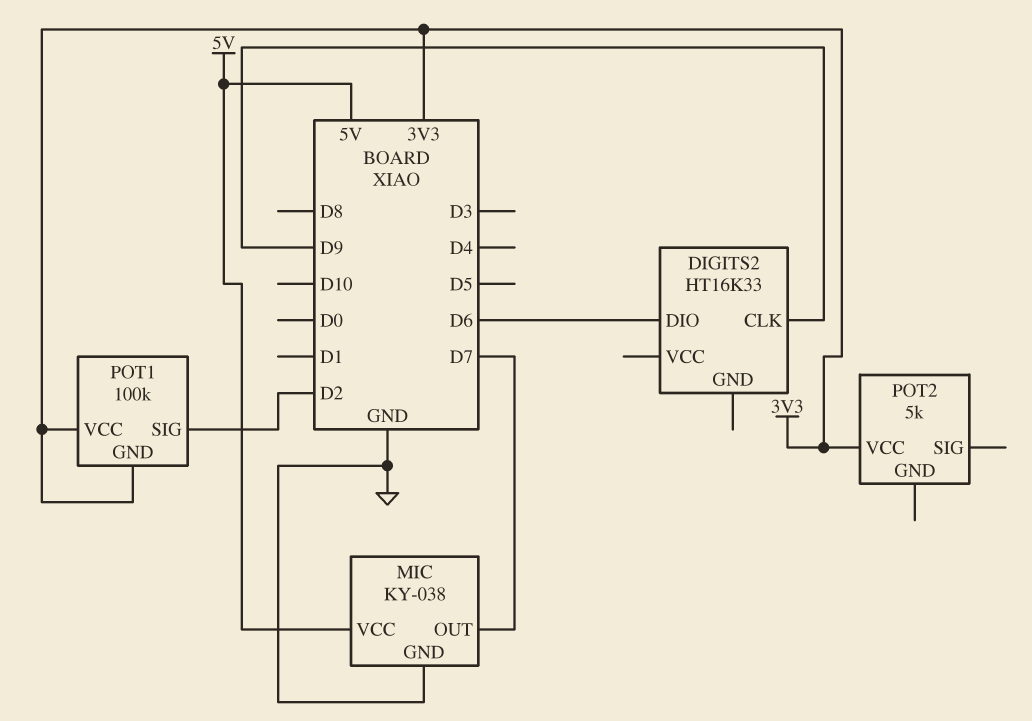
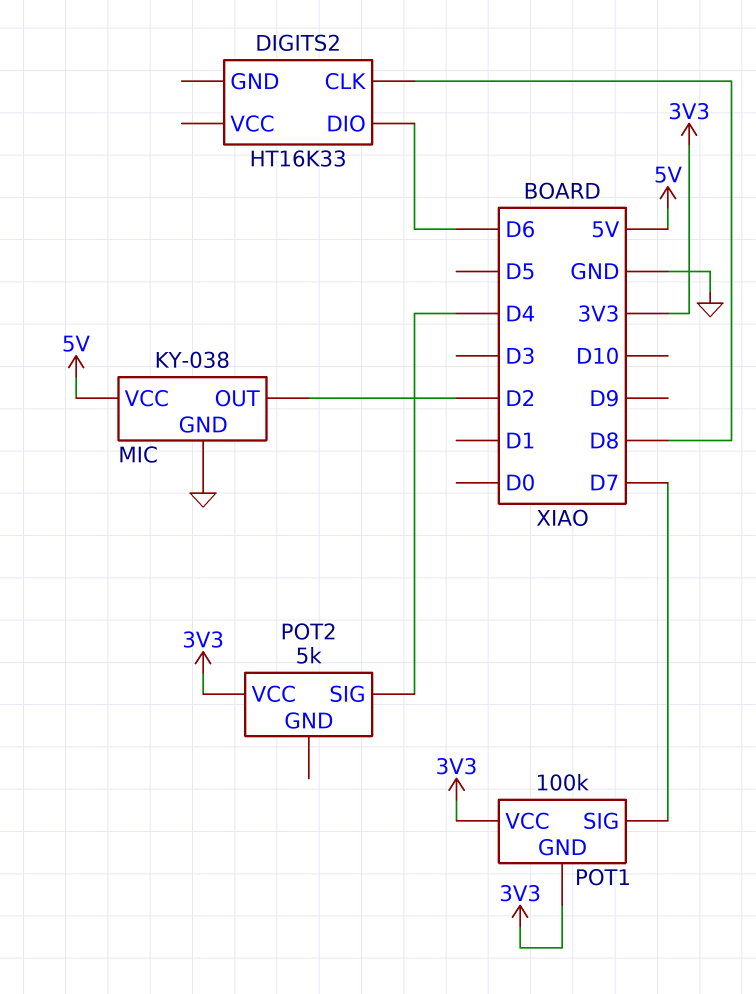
DIGITS2 pin CLK: D9 -> D8
MIC pin OUT: D7 -> D2
POT1 pin SIG: D2 -> D7
POT2 pin SIG: none -> D4

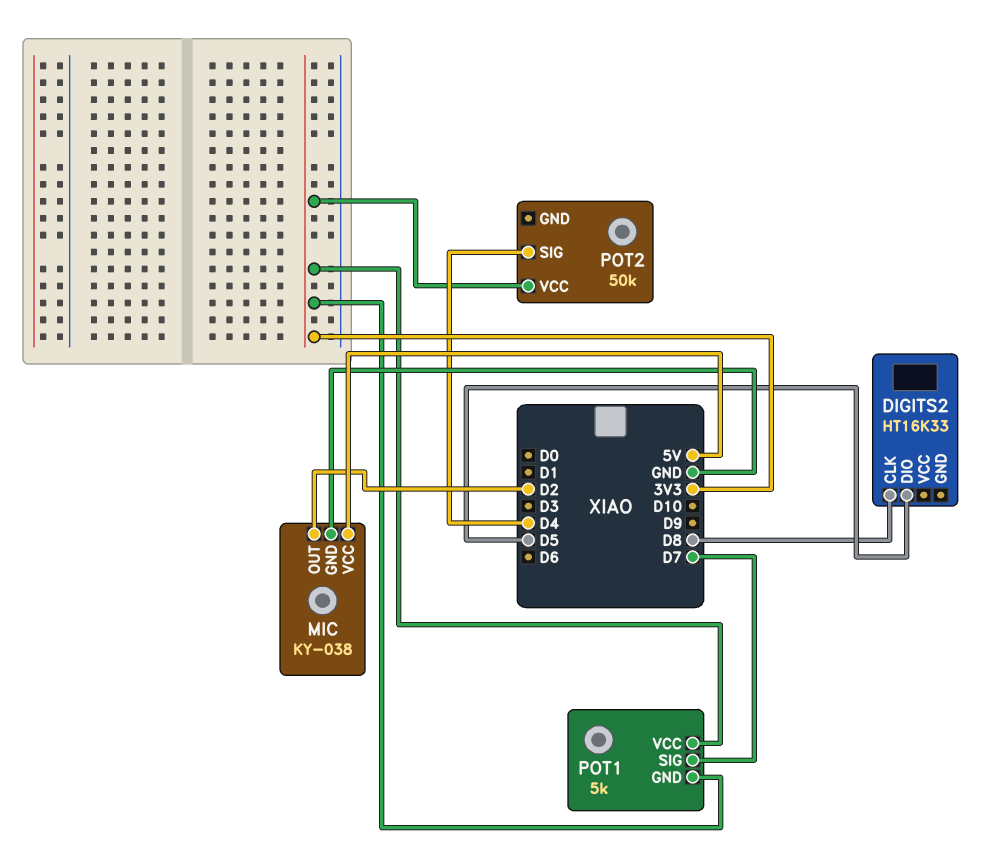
DIGITS2 pin DIO: D6 -> D5
POT1: 100k -> 5k
POT2: 5k -> 50k

